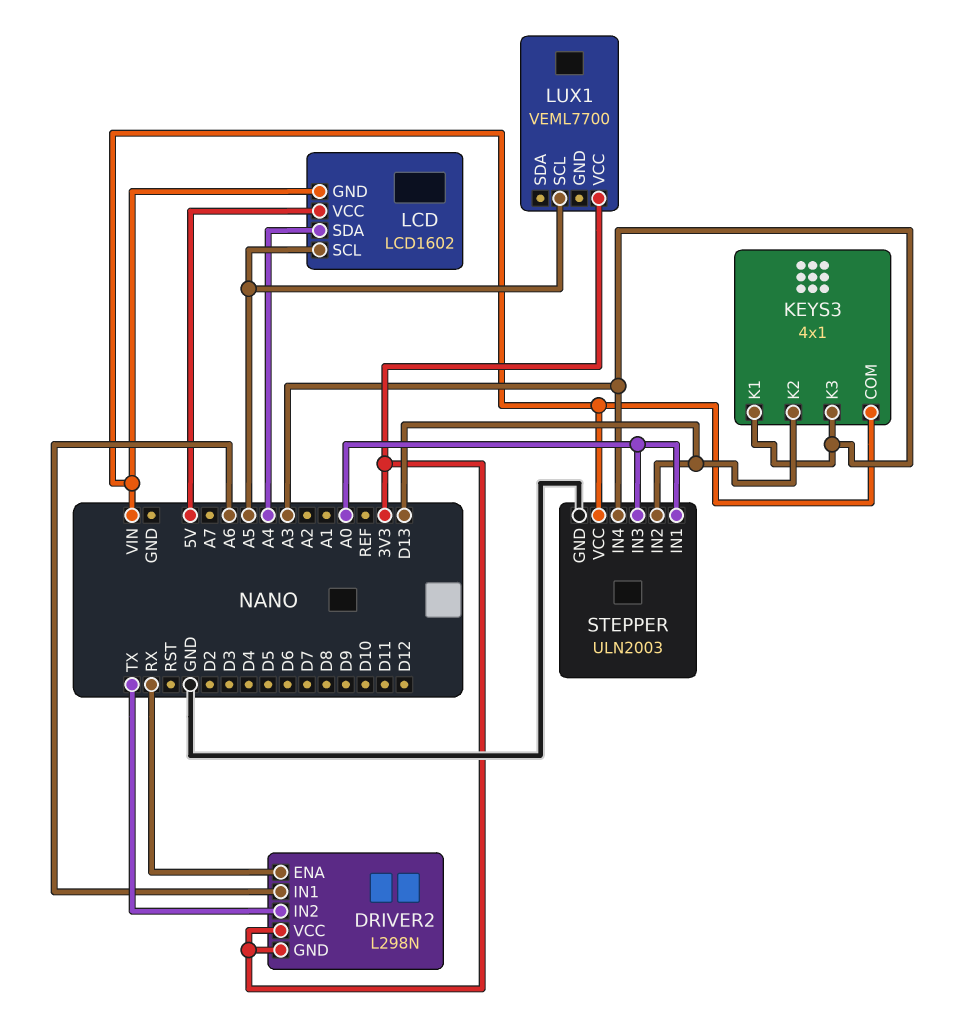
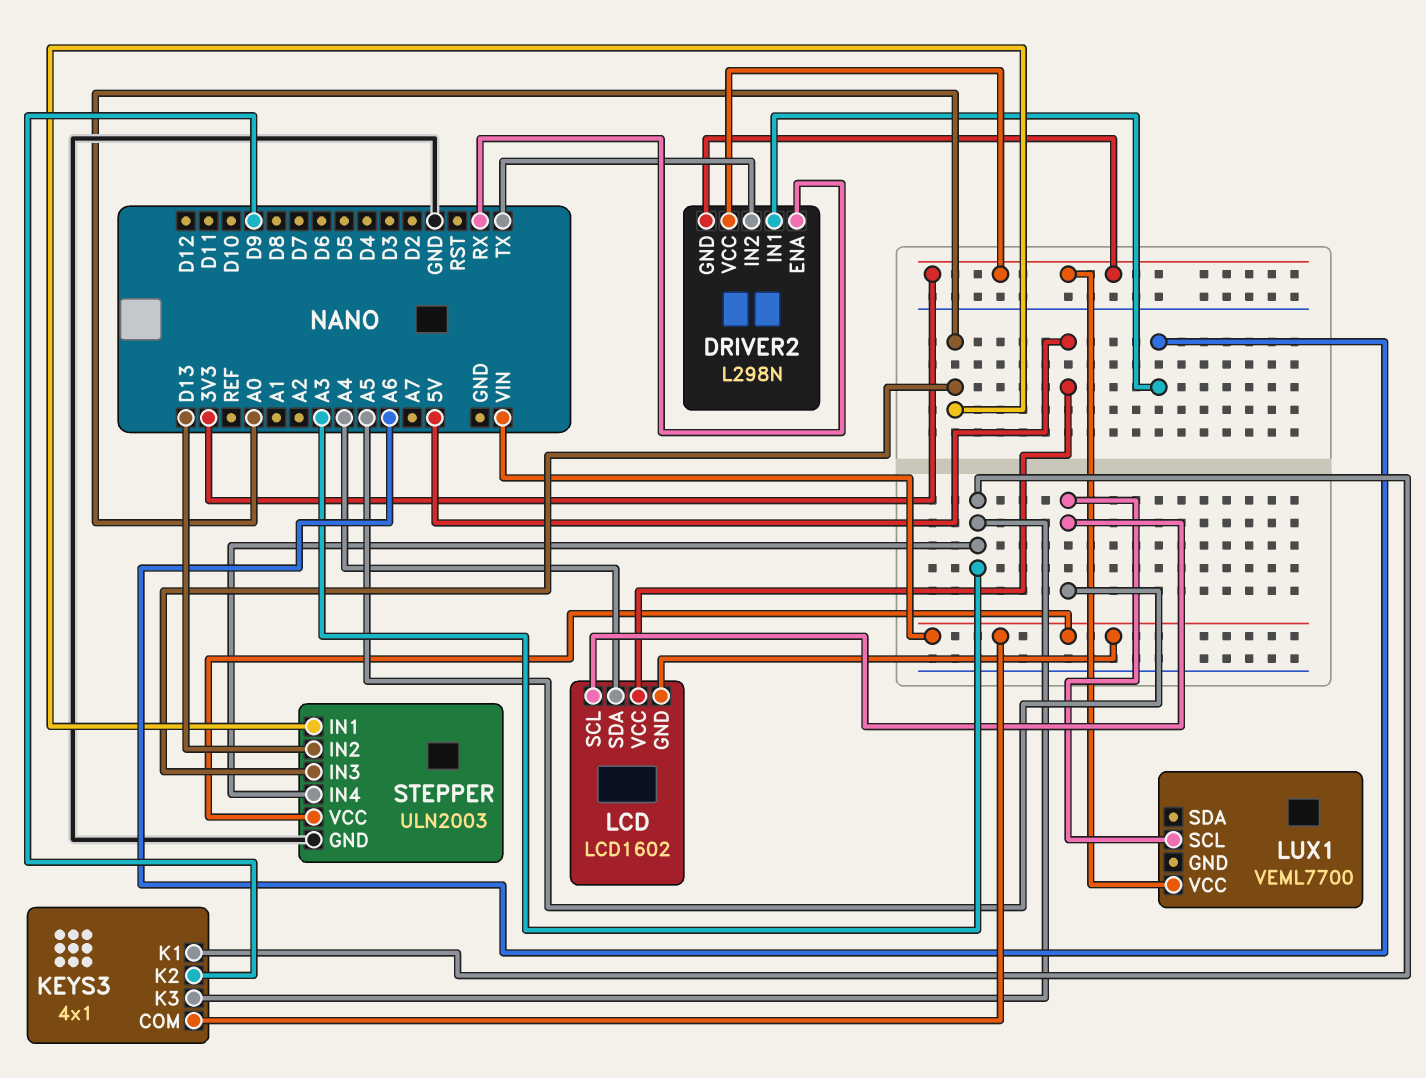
KEYS3 pin K2: D13 -> D9

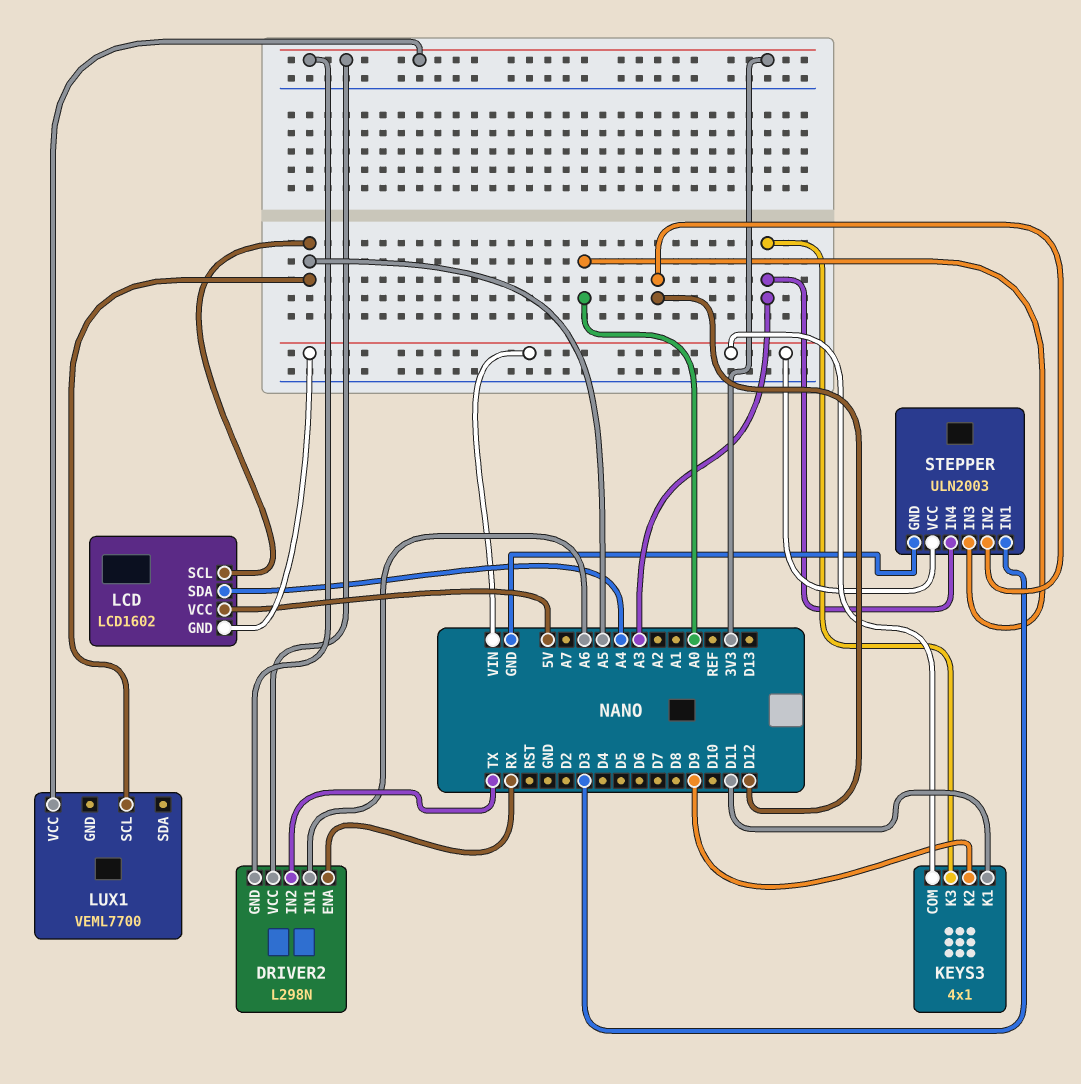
KEYS3 pin K1: A3 -> D11
STEPPER pin IN1: A0 -> D3
STEPPER pin IN2: D13 -> D12

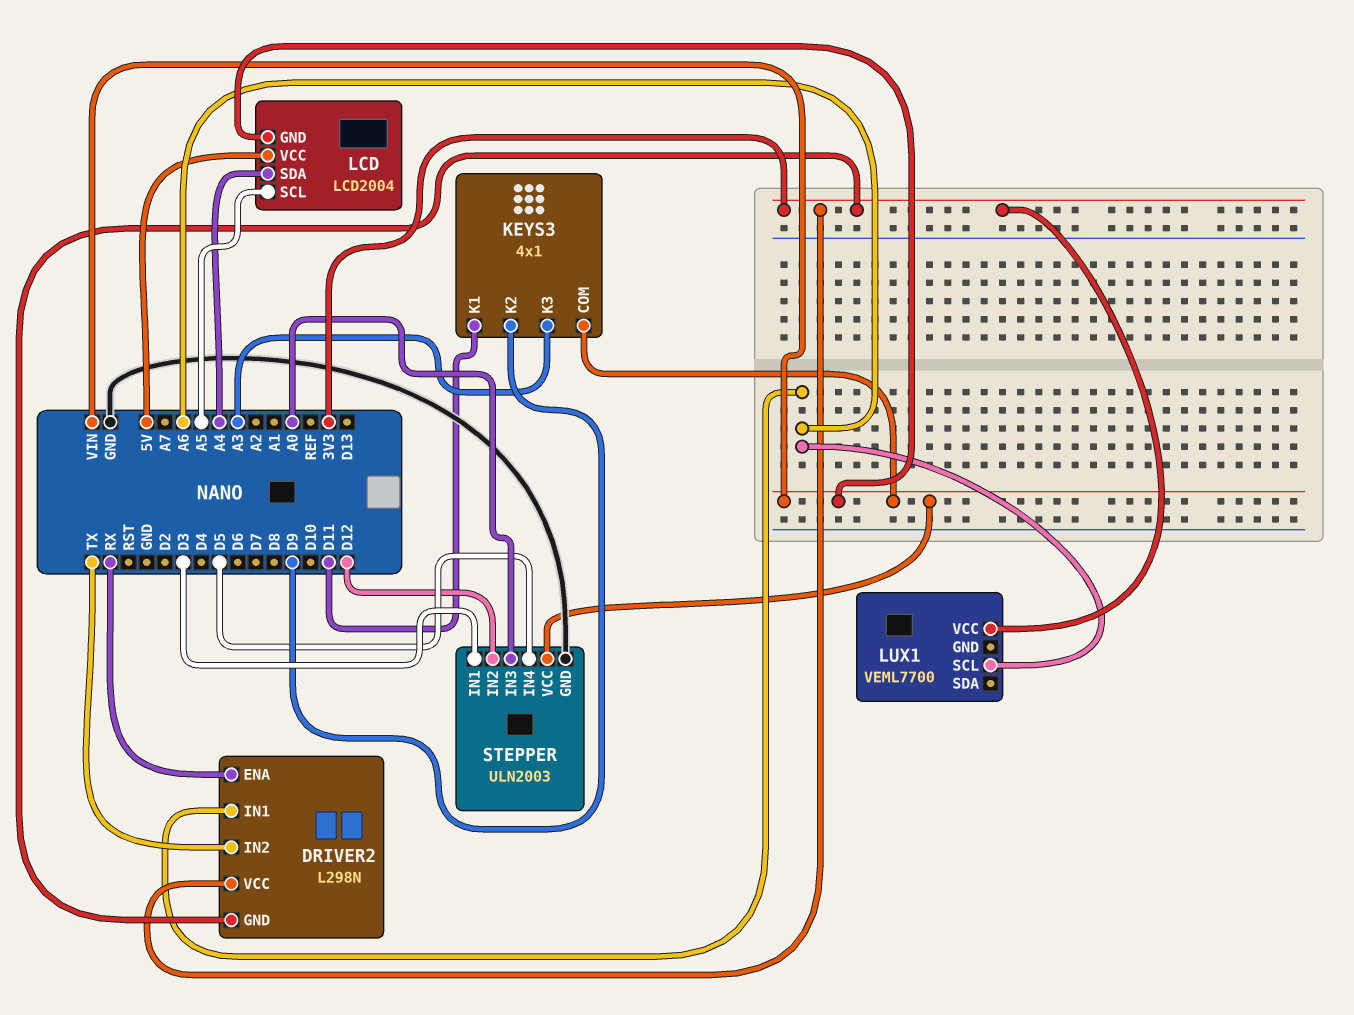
LCD: LCD1602 -> LCD2004
LUX1 pin SCL: A5 -> A6
STEPPER pin IN4: A3 -> D5

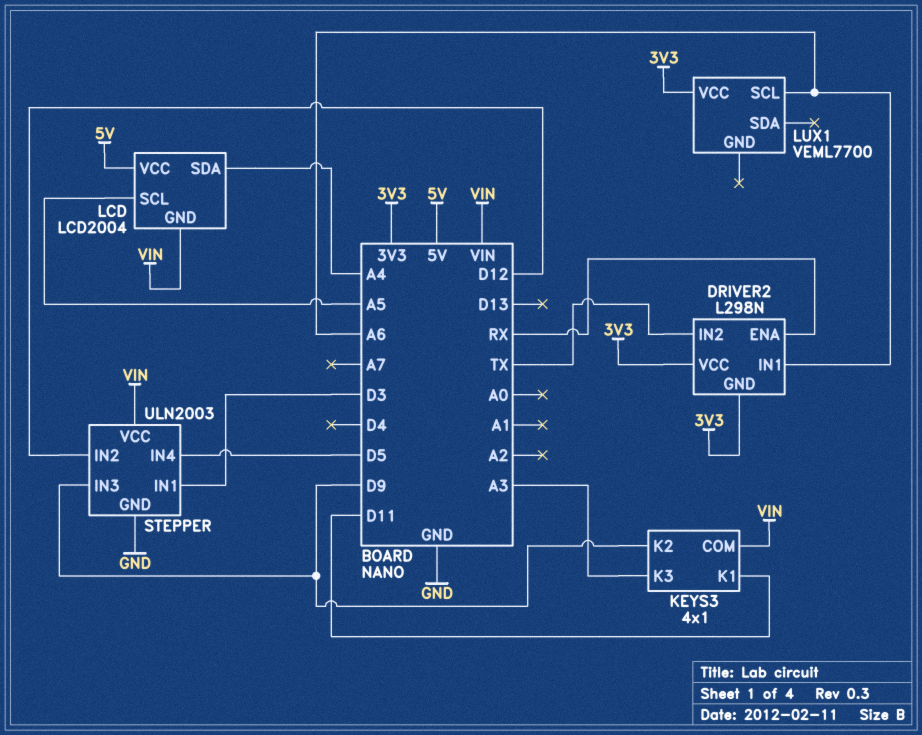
STEPPER pin IN3: A0 -> D9

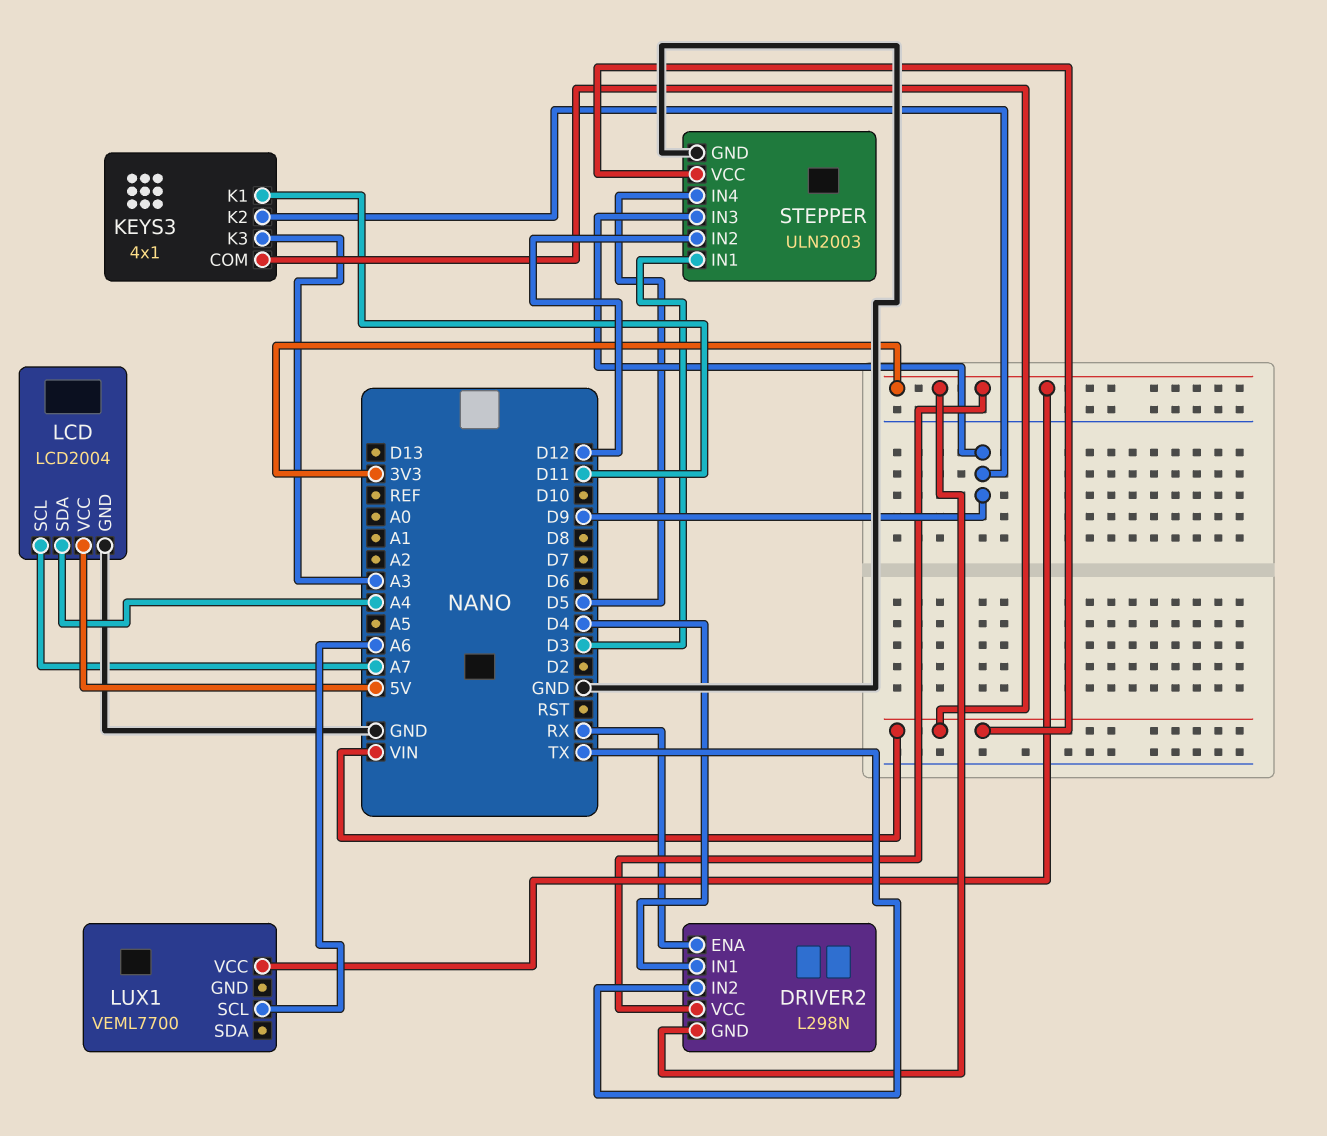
DRIVER2 pin IN1: A6 -> D4
LCD pin GND: VIN -> GND
LCD pin SCL: A5 -> A7

